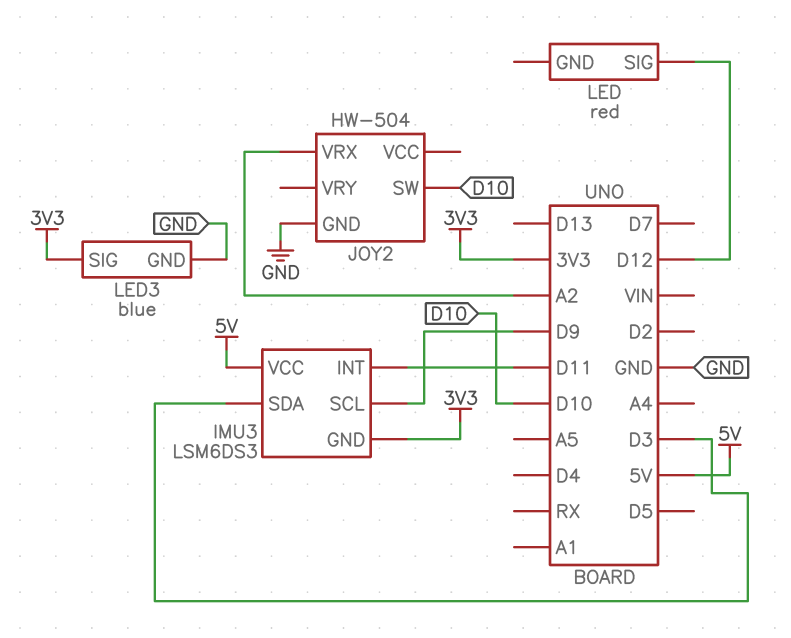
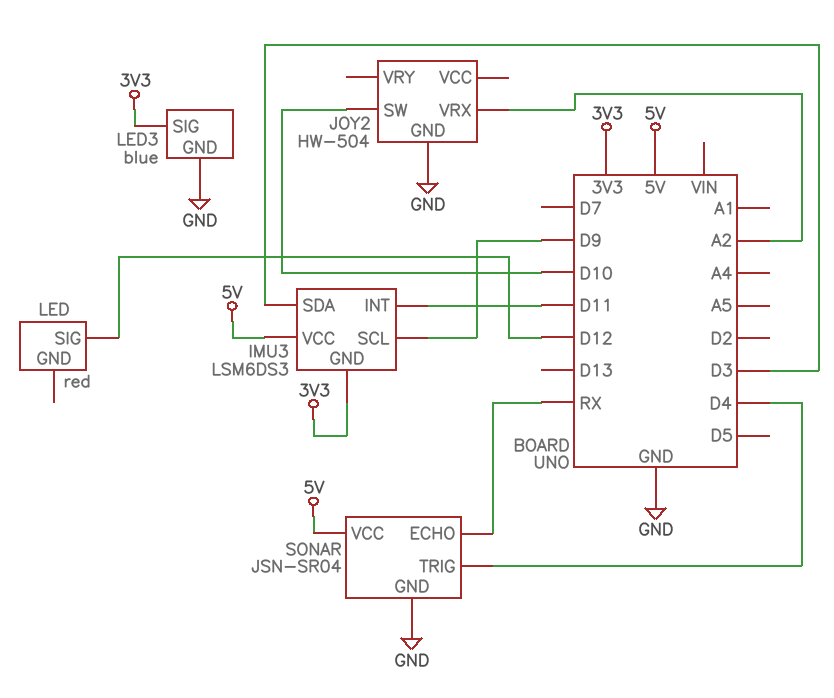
SONAR: none -> JSN-SR04
SONAR pin ECHO: none -> RX
SONAR pin GND: none -> GND
SONAR pin TRIG: none -> D4
SONAR pin VCC: none -> 5V

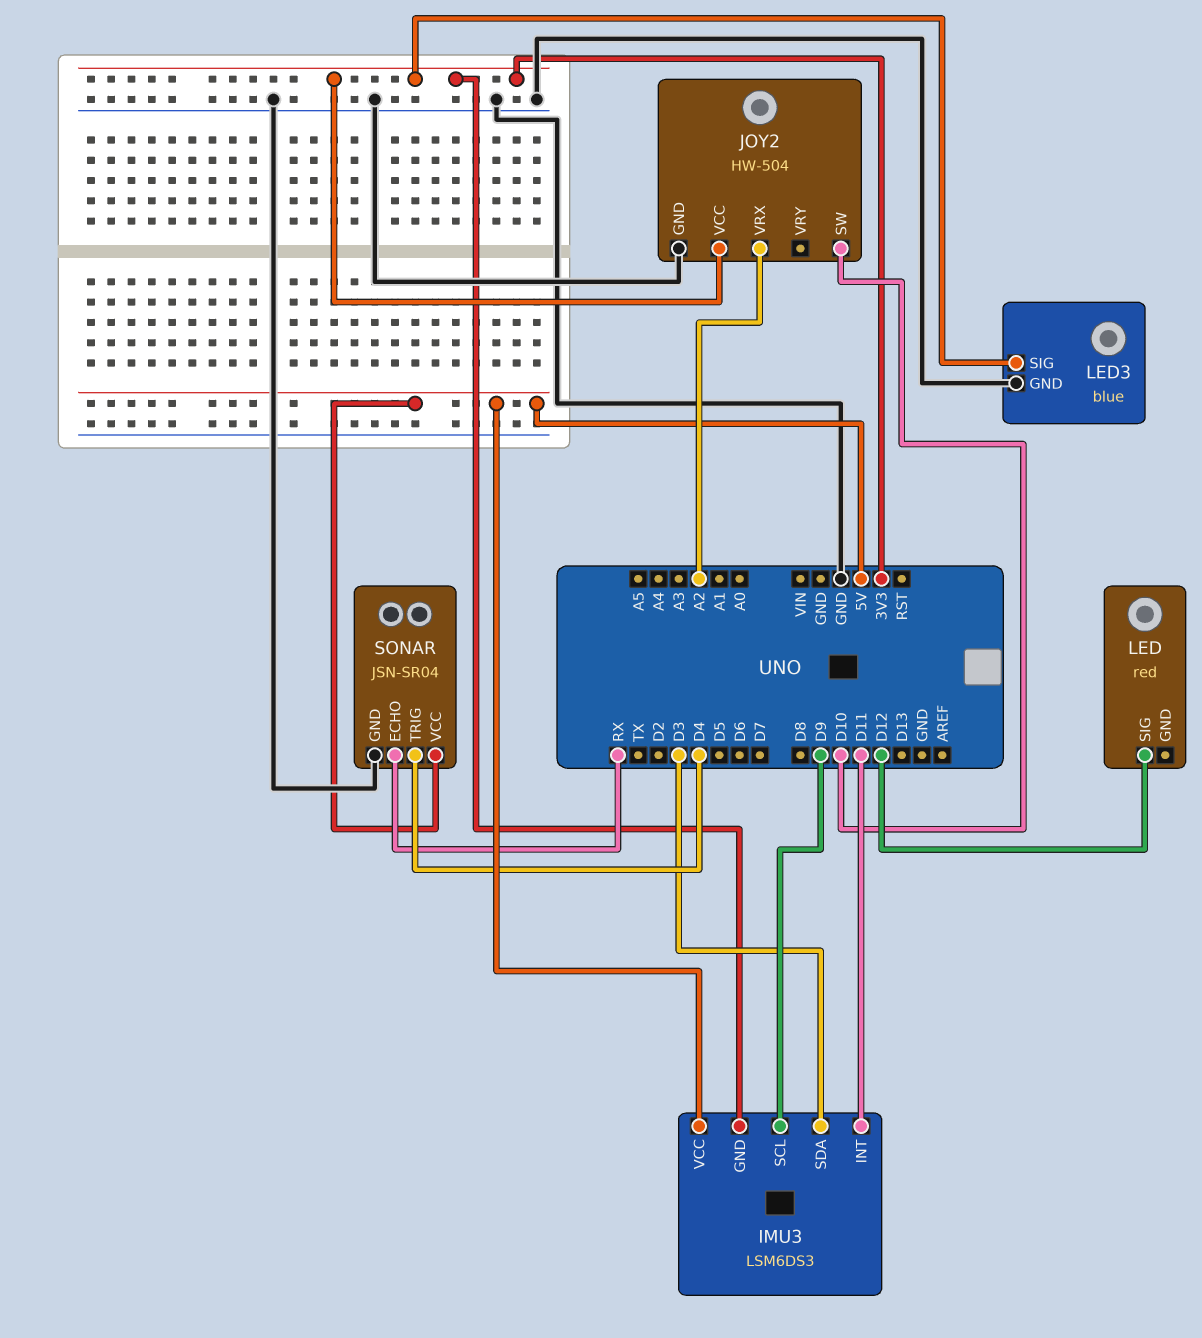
JOY2 pin VCC: none -> 3V3

